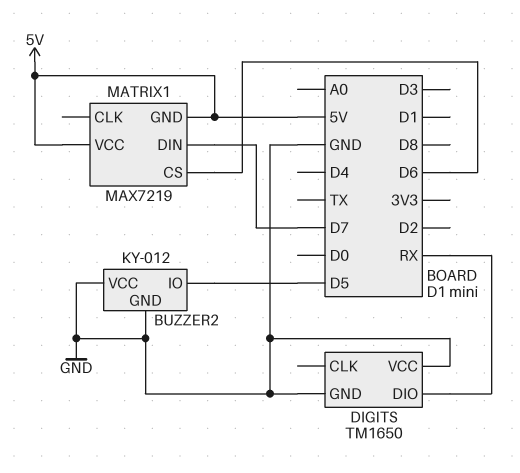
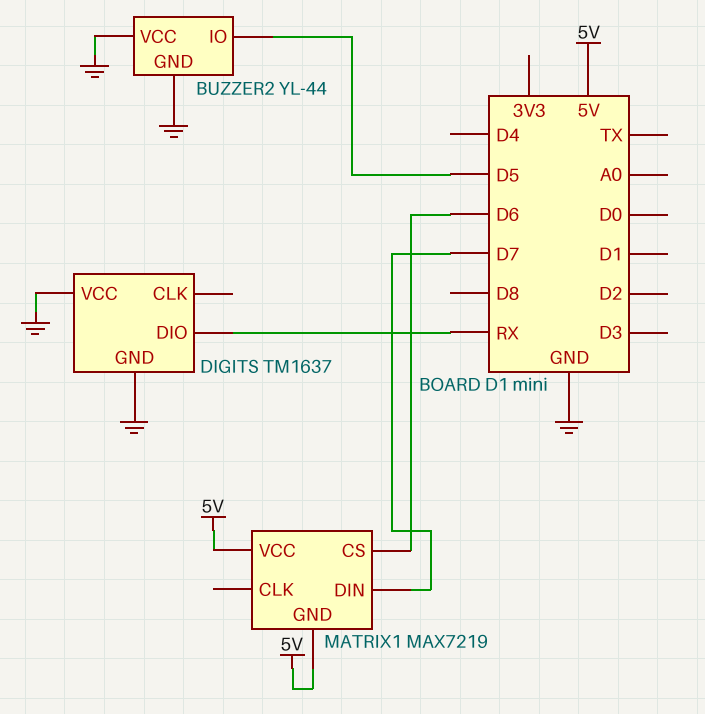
BUZZER2: KY-012 -> YL-44
DIGITS: TM1650 -> TM1637

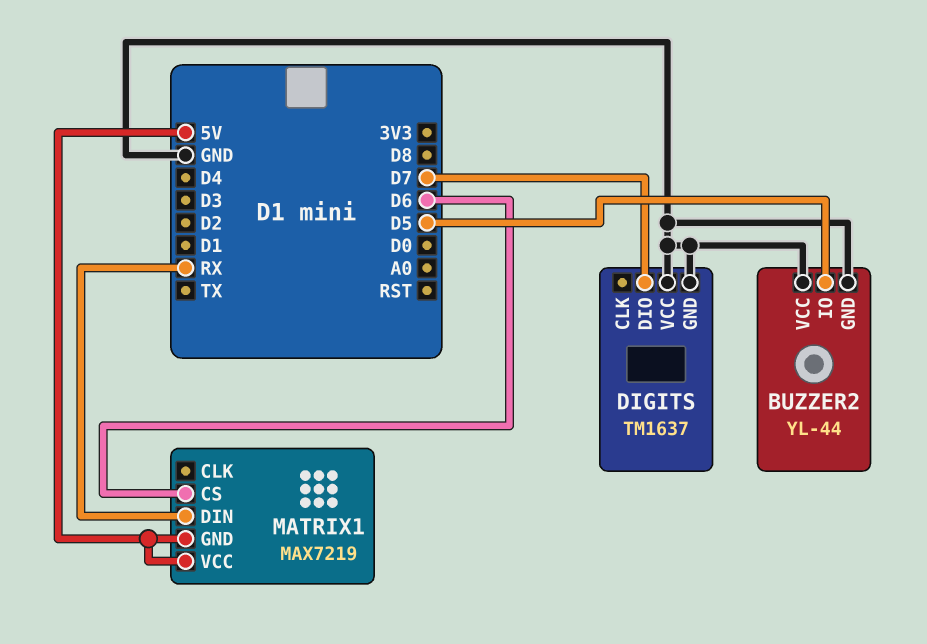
DIGITS pin DIO: RX -> D7
MATRIX1 pin DIN: D7 -> RX

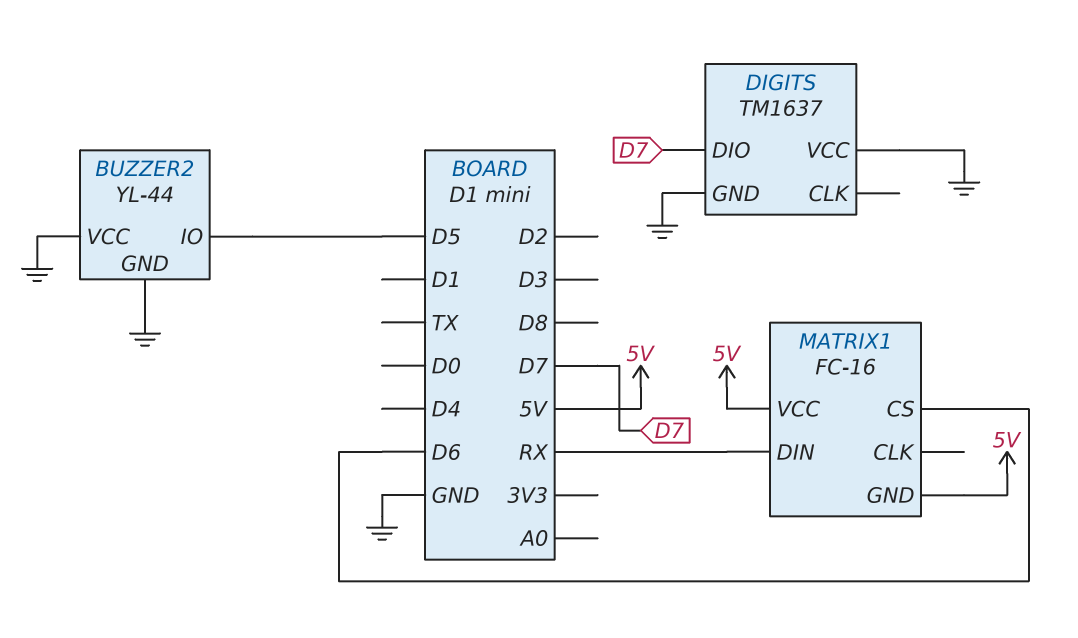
MATRIX1: MAX7219 -> FC-16

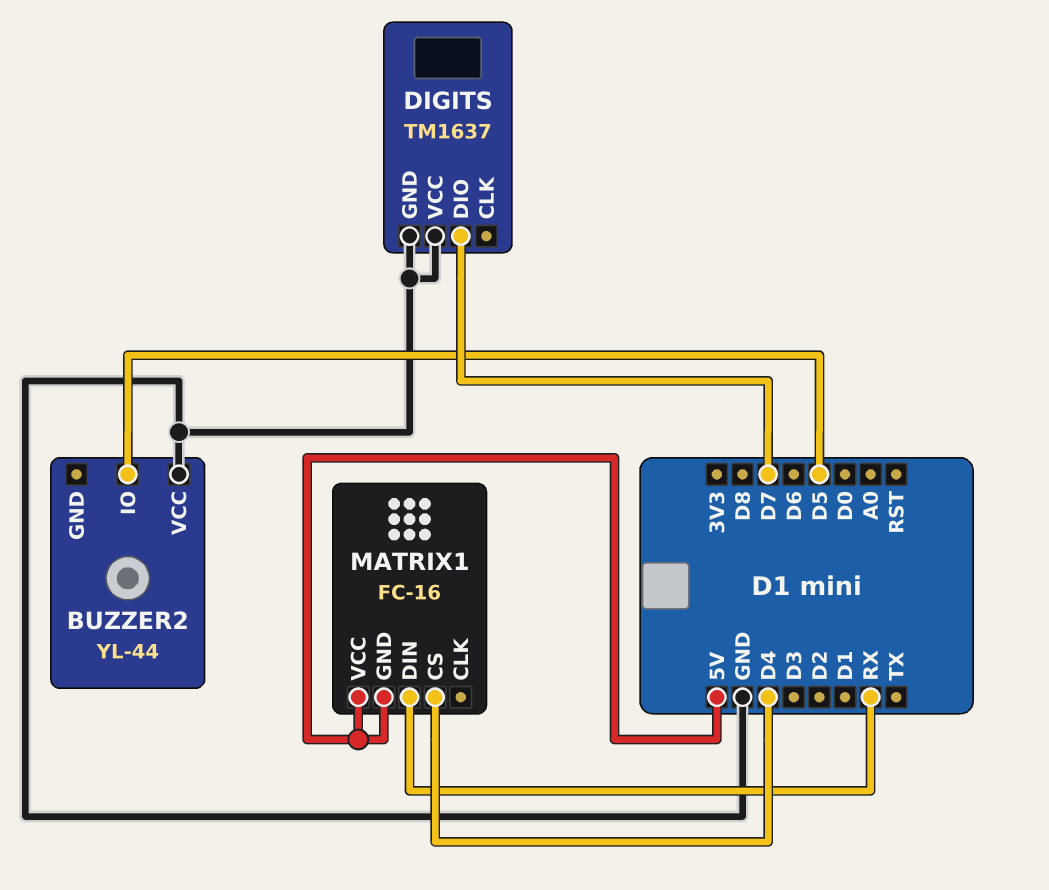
BUZZER2 pin GND: GND -> none
MATRIX1 pin CS: D6 -> D4

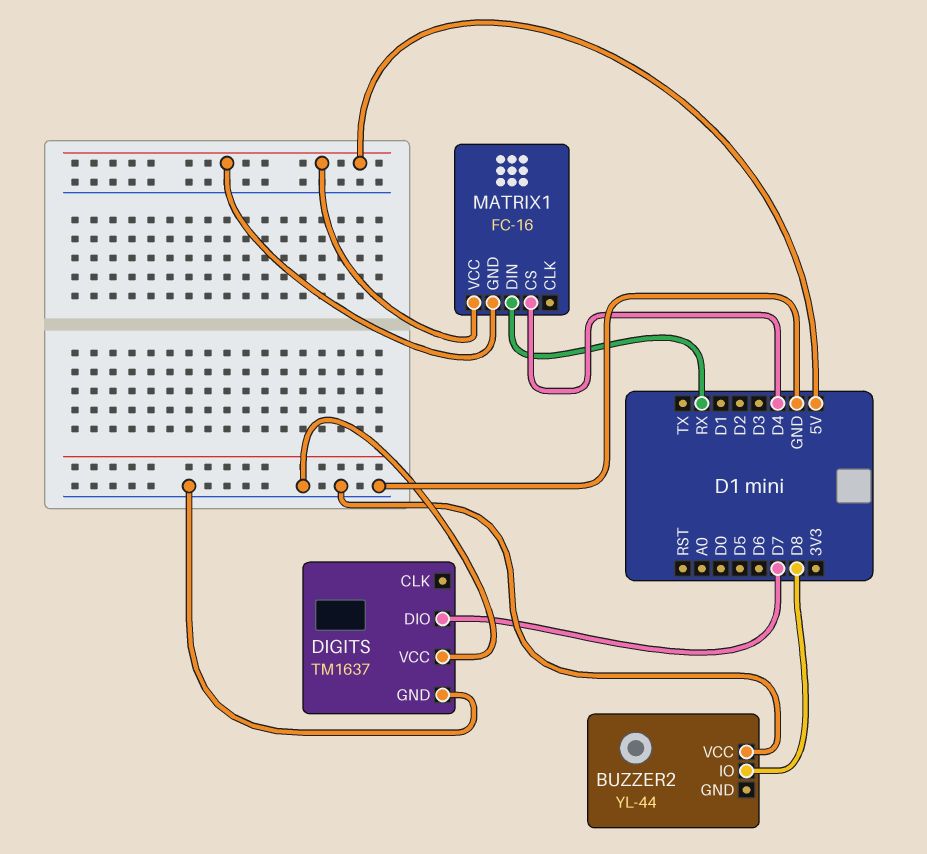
BUZZER2 pin IO: D5 -> D8

